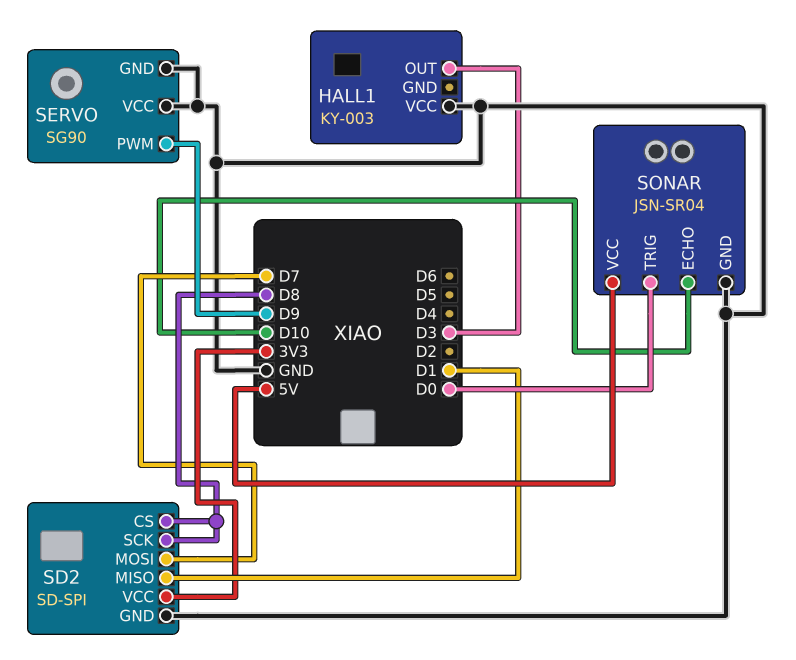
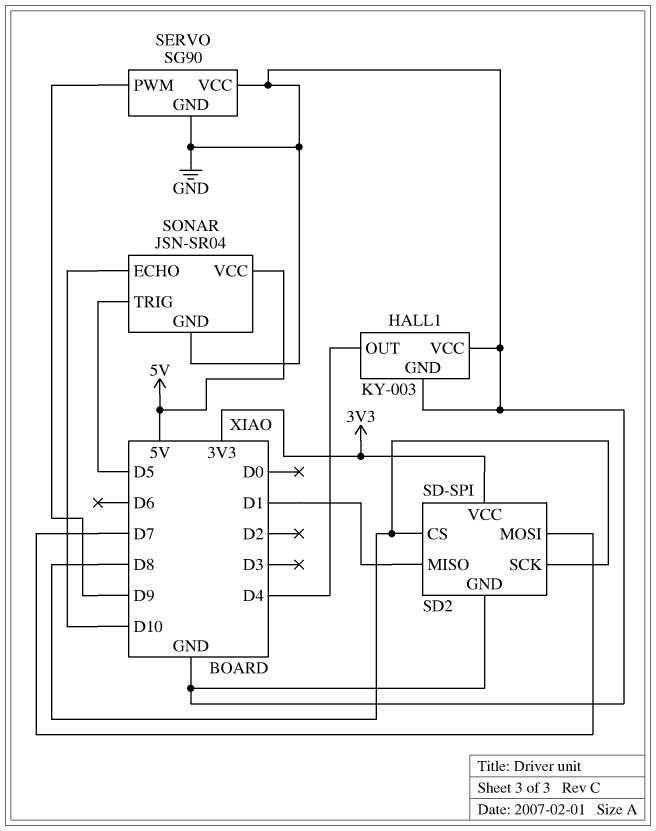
HALL1 pin GND: none -> GND
HALL1 pin OUT: D3 -> D4
SONAR pin TRIG: D0 -> D5

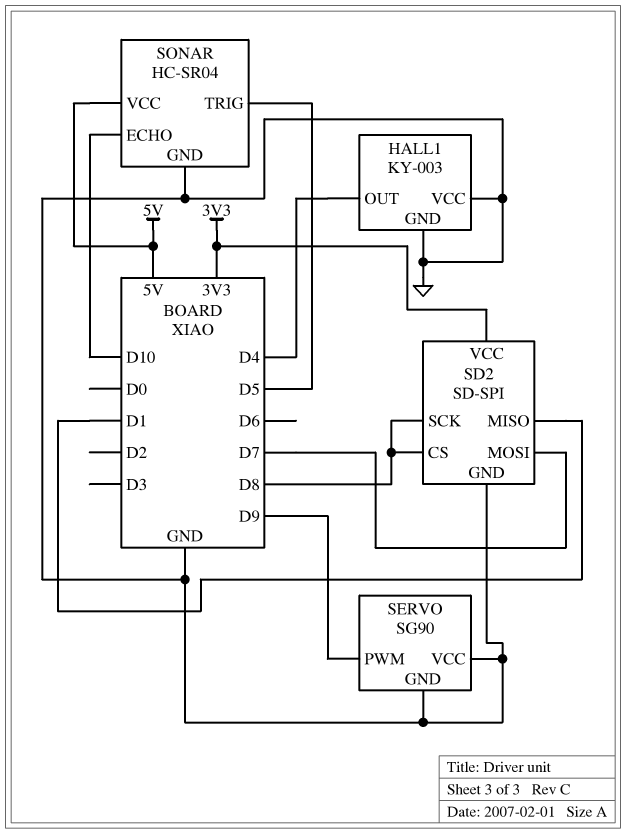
SONAR: JSN-SR04 -> HC-SR04

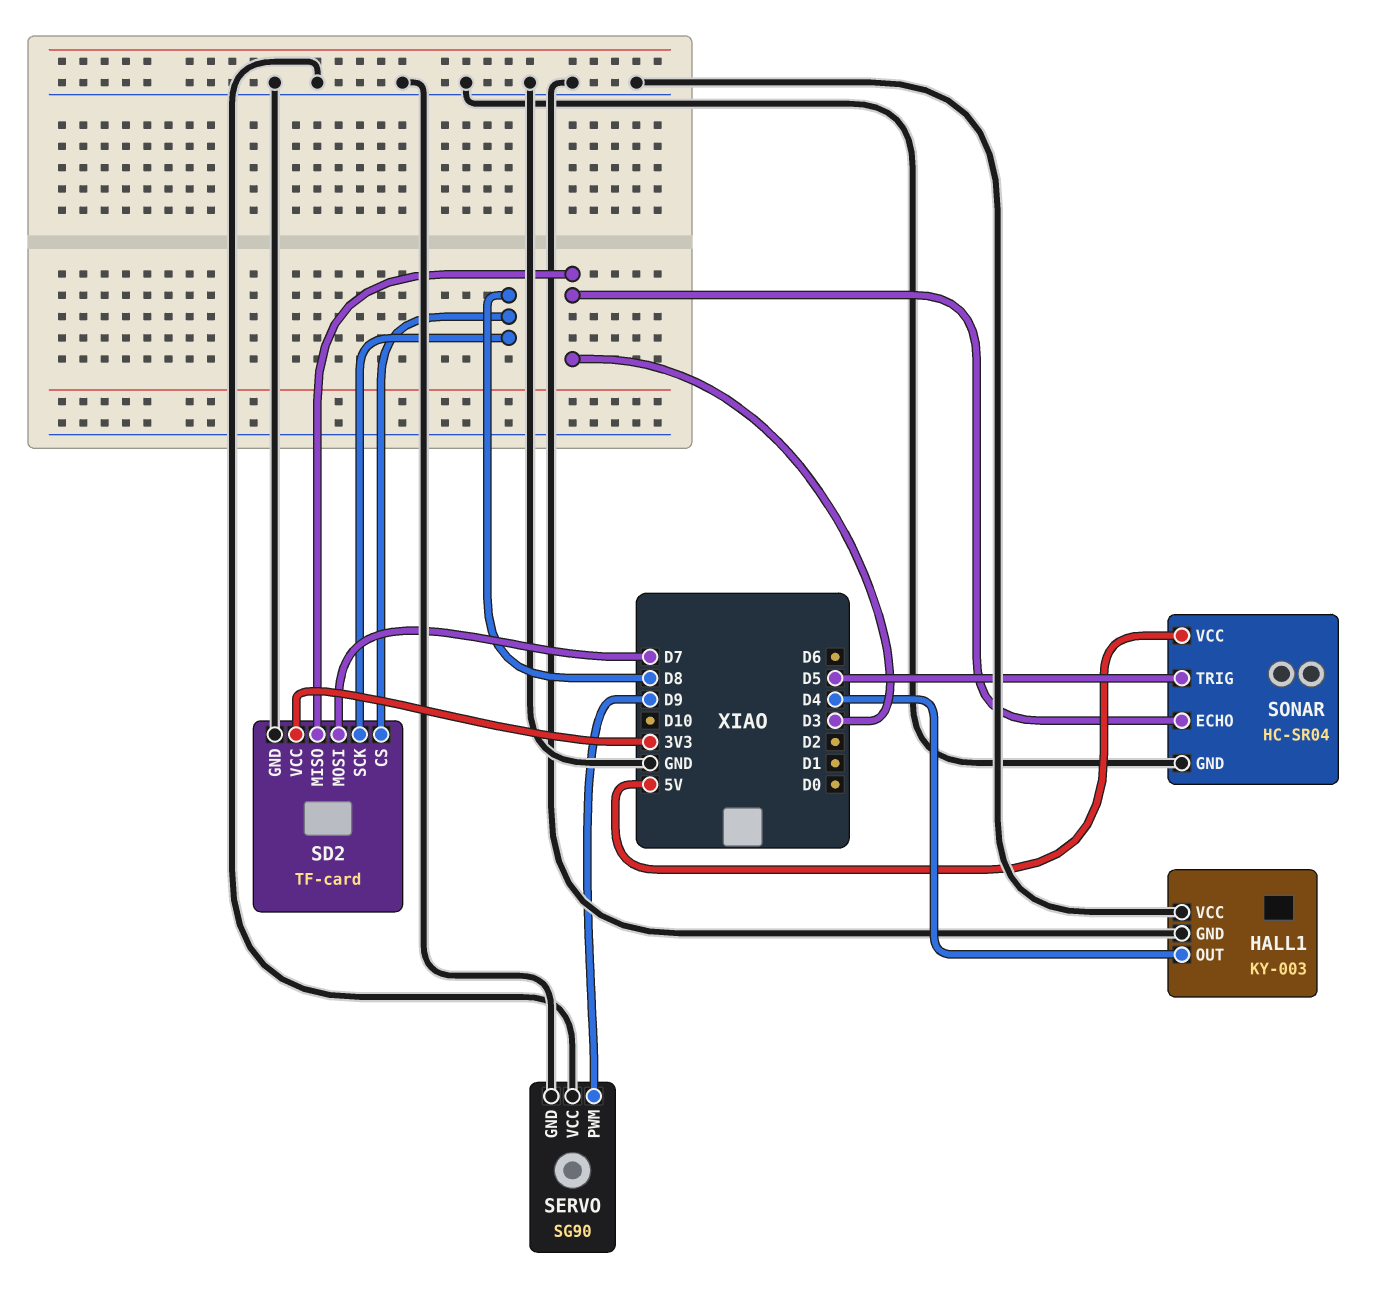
SD2: SD-SPI -> TF-card
SD2 pin MISO: D1 -> D3
SONAR pin ECHO: D10 -> D3

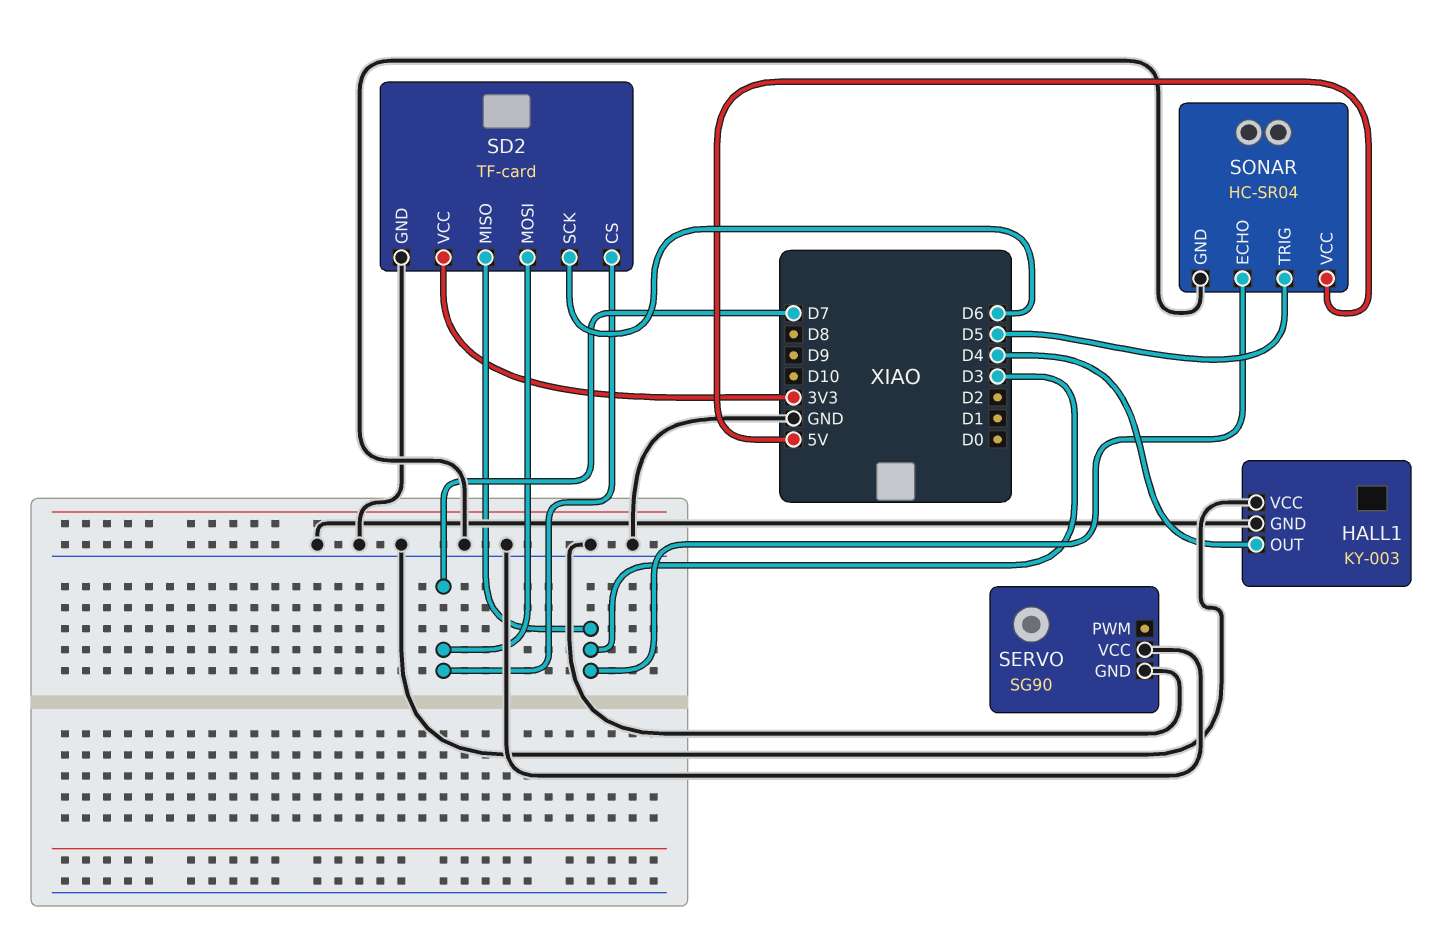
SD2 pin CS: D8 -> D7
SD2 pin SCK: D8 -> D6
SERVO pin PWM: D9 -> none

